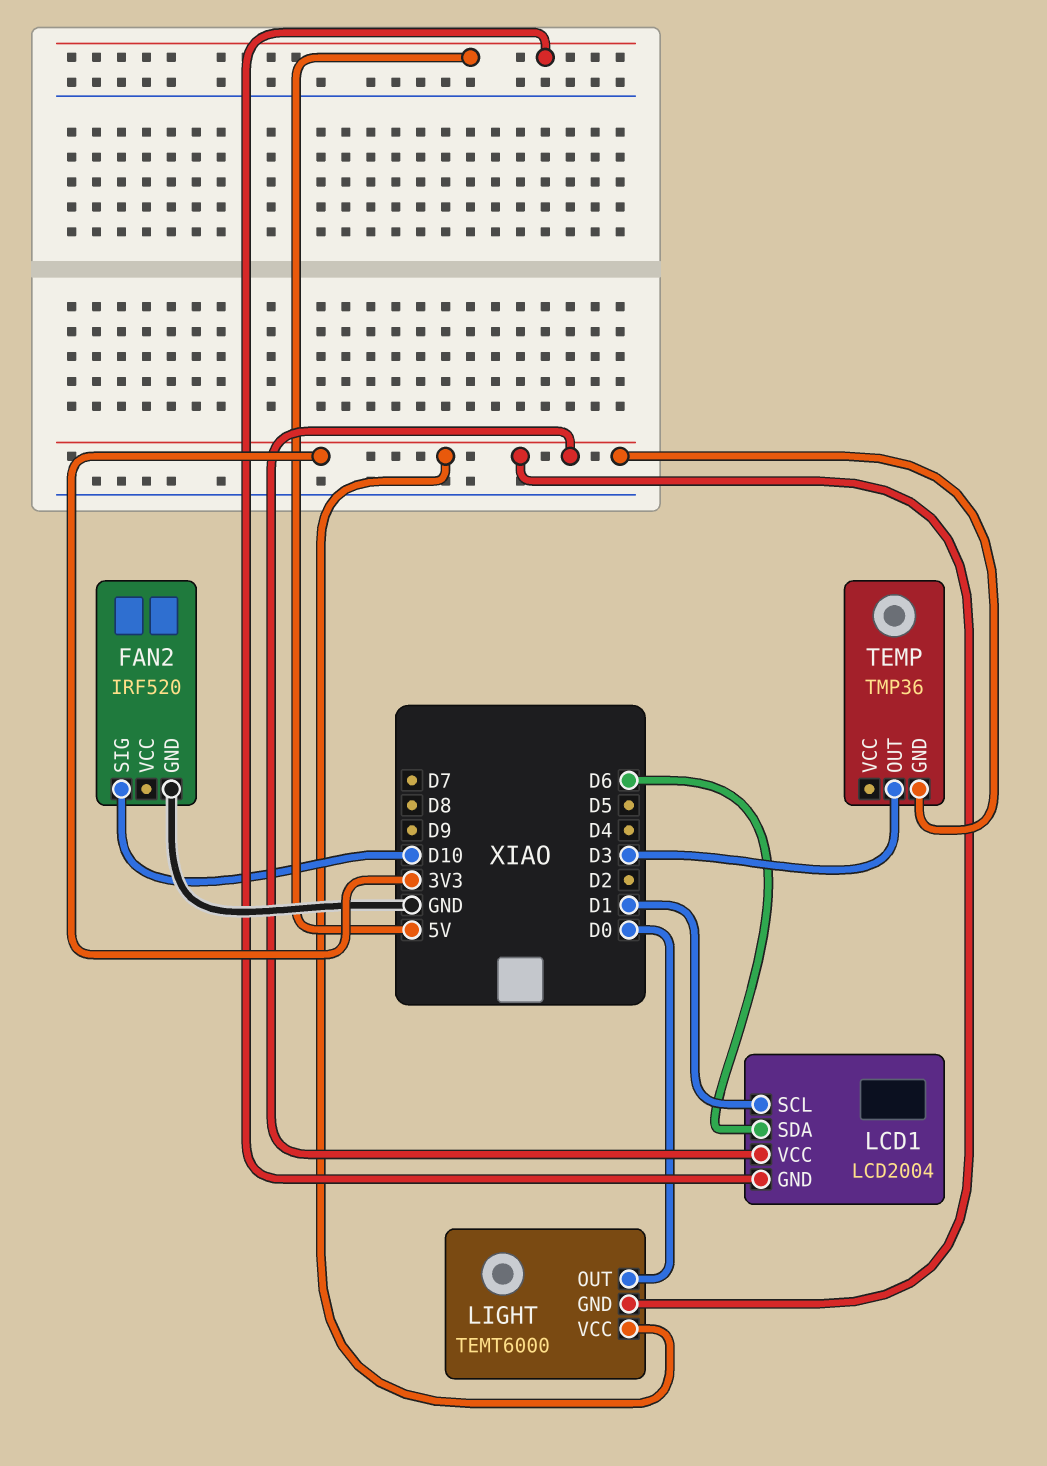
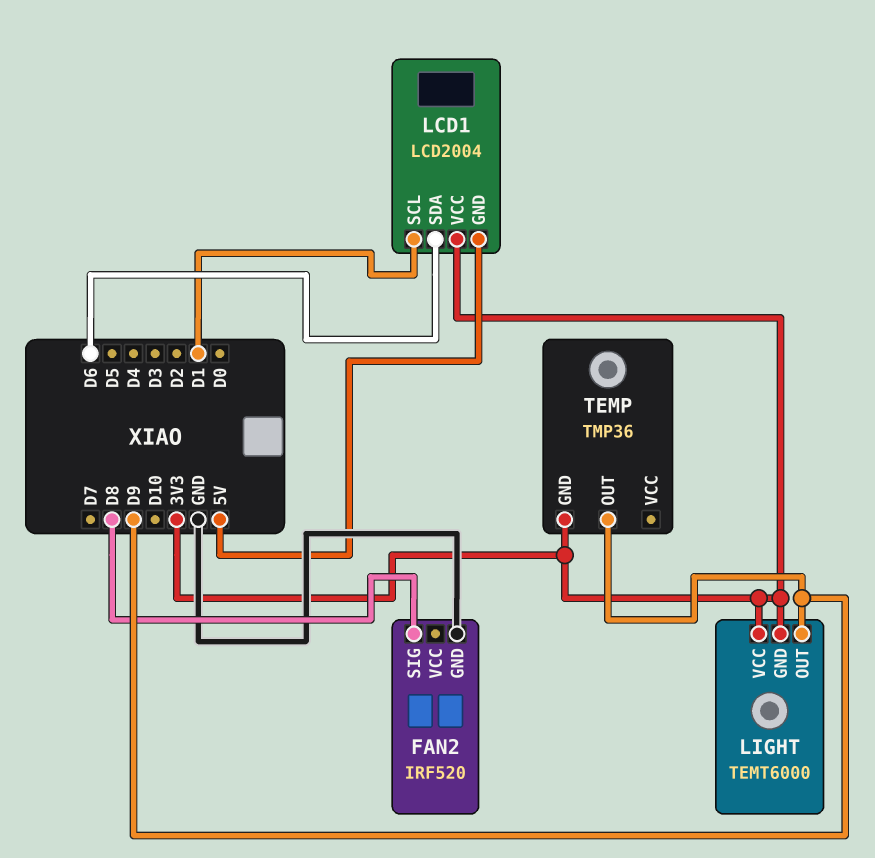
FAN2 pin SIG: D10 -> D8
LIGHT pin OUT: D0 -> D9
TEMP pin OUT: D3 -> D9

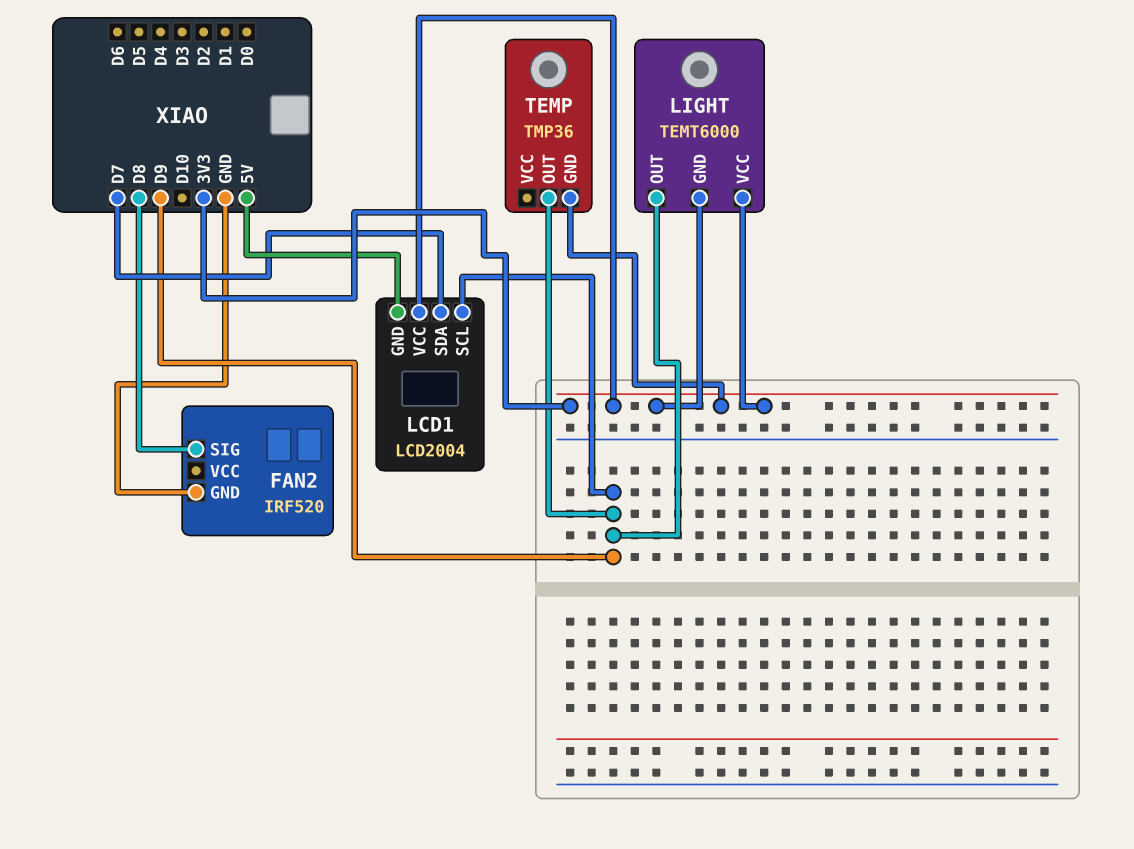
LCD1 pin SCL: D1 -> D9
LCD1 pin SDA: D6 -> D7

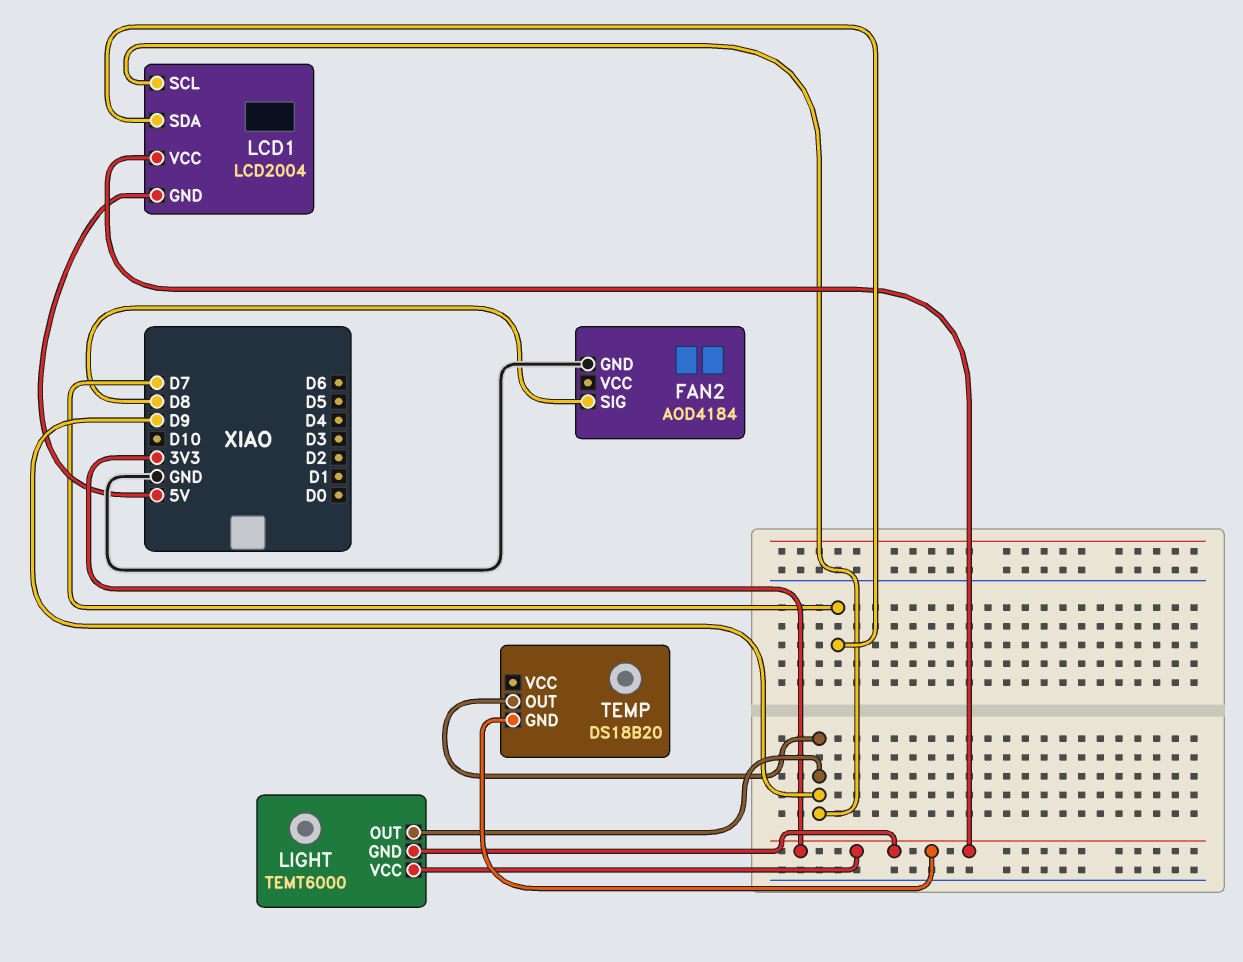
FAN2: IRF520 -> AOD4184
TEMP: TMP36 -> DS18B20

